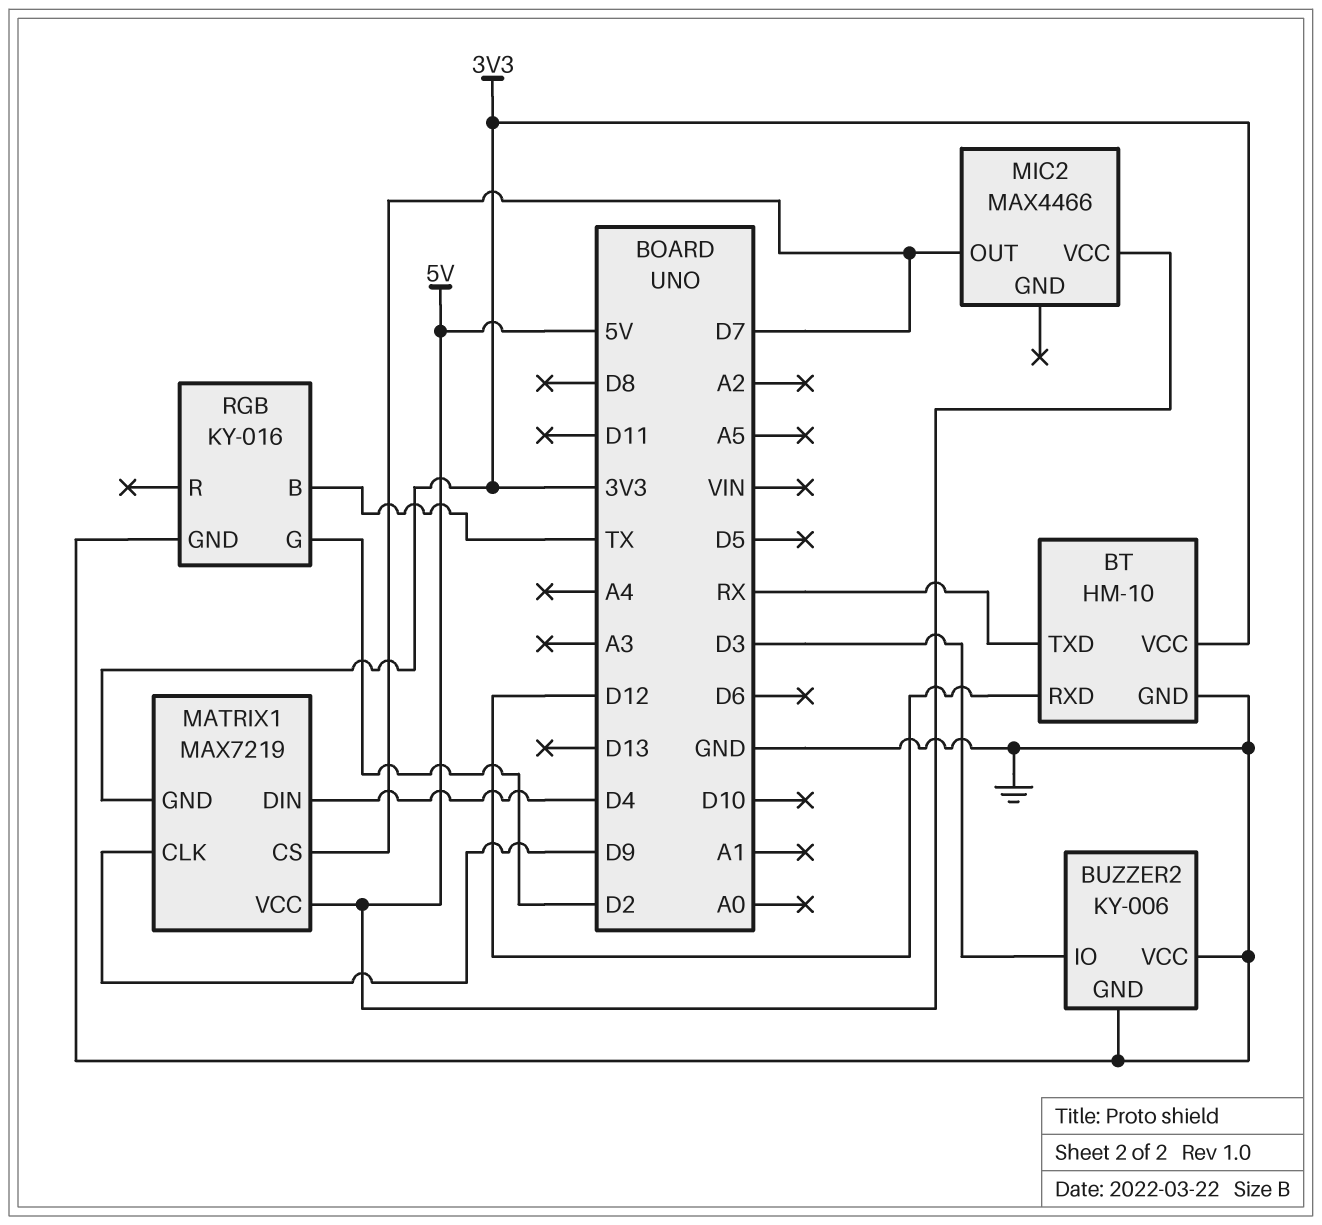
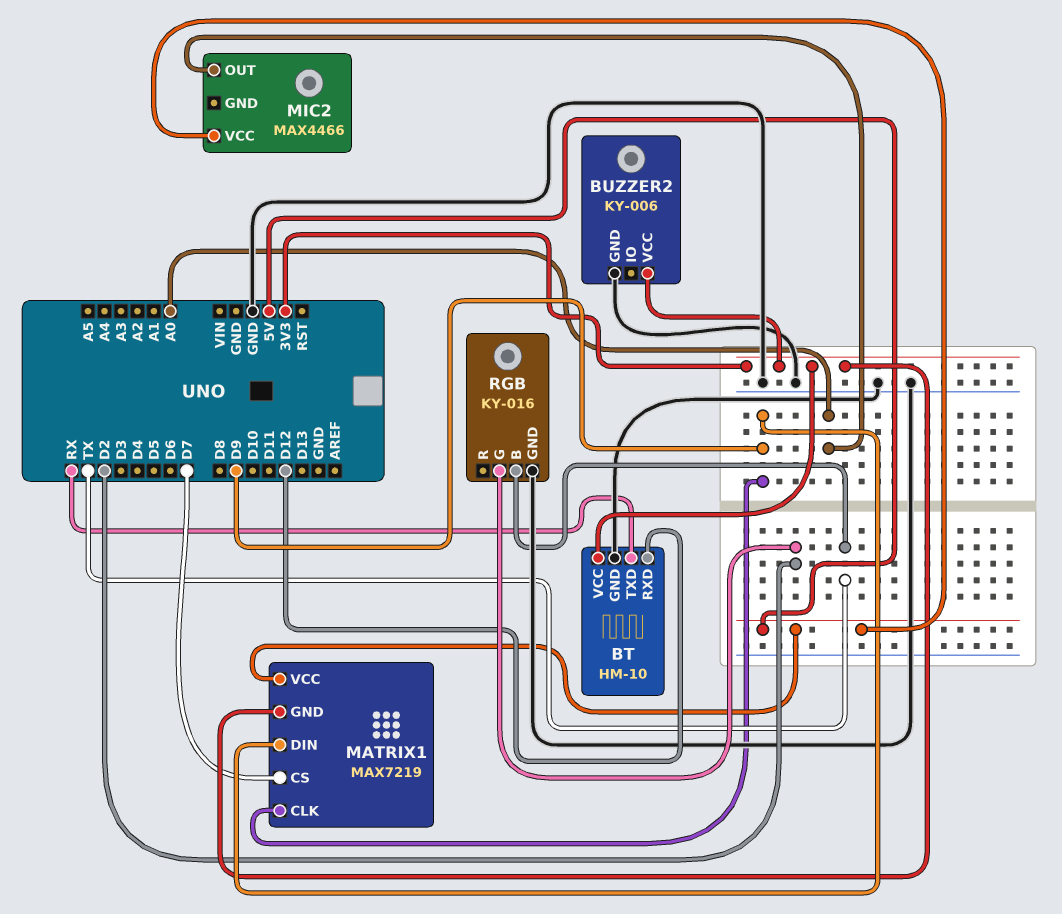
BUZZER2 pin IO: D3 -> none
BUZZER2 pin VCC: GND -> 3V3
MATRIX1 pin DIN: D4 -> D9
MIC2 pin OUT: D7 -> A0

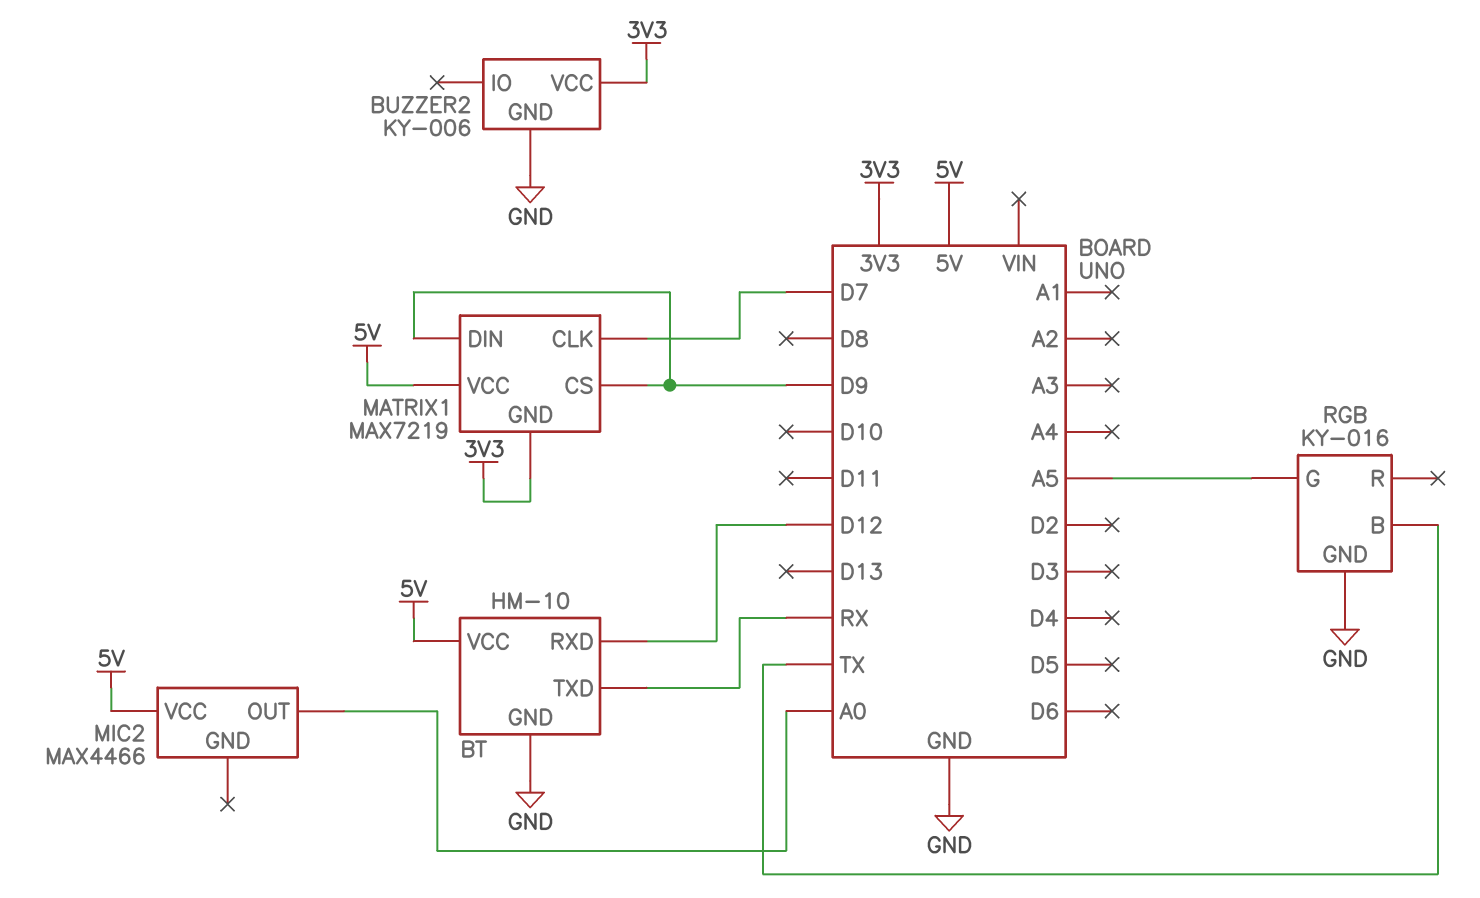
BT pin VCC: 3V3 -> 5V
MATRIX1 pin CLK: D9 -> D7
MATRIX1 pin CS: D7 -> D9
RGB pin G: D2 -> A5

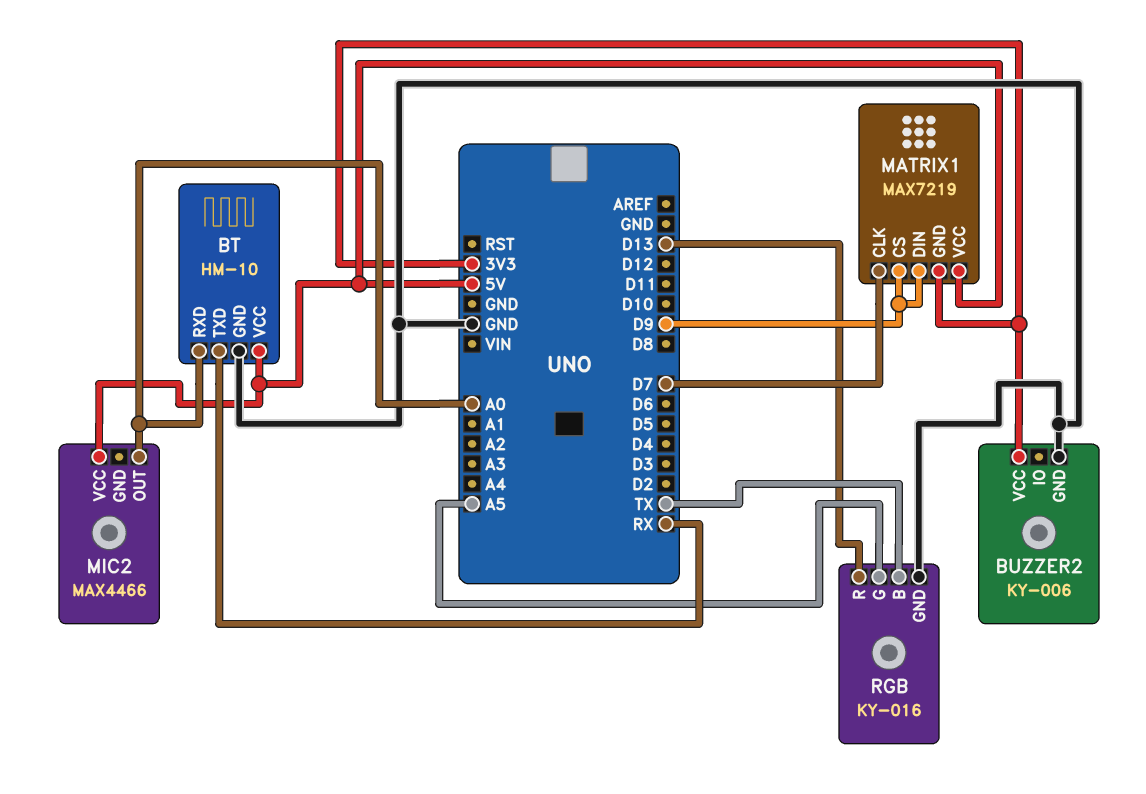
BT pin RXD: D12 -> A0
RGB pin R: none -> D13

